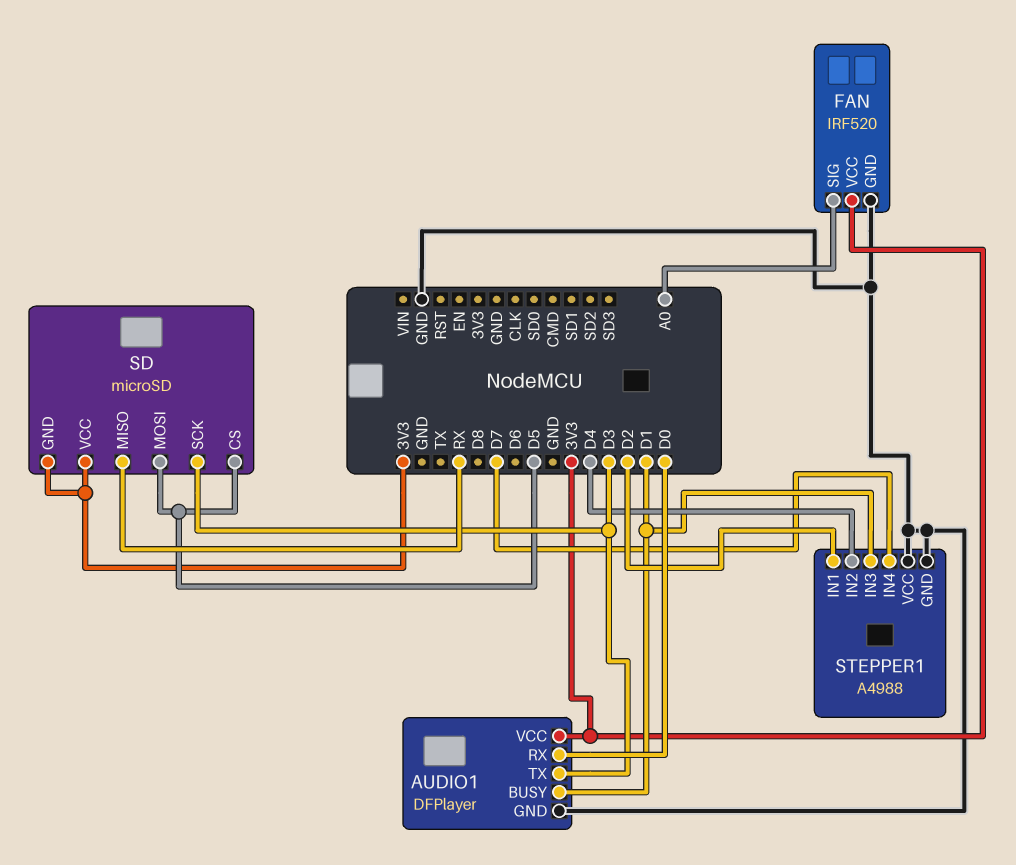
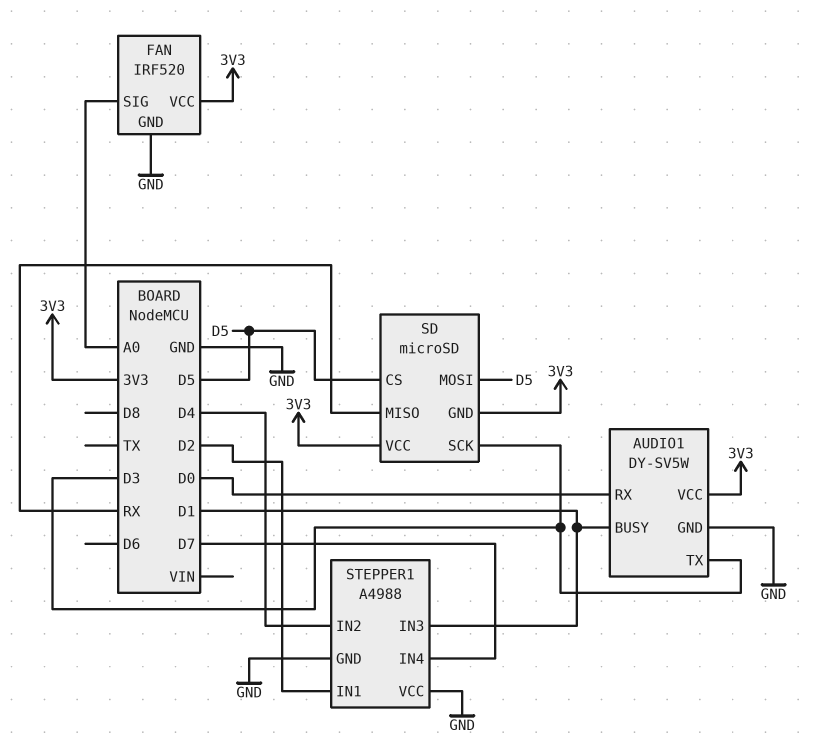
AUDIO1: DFPlayer -> DY-SV5W

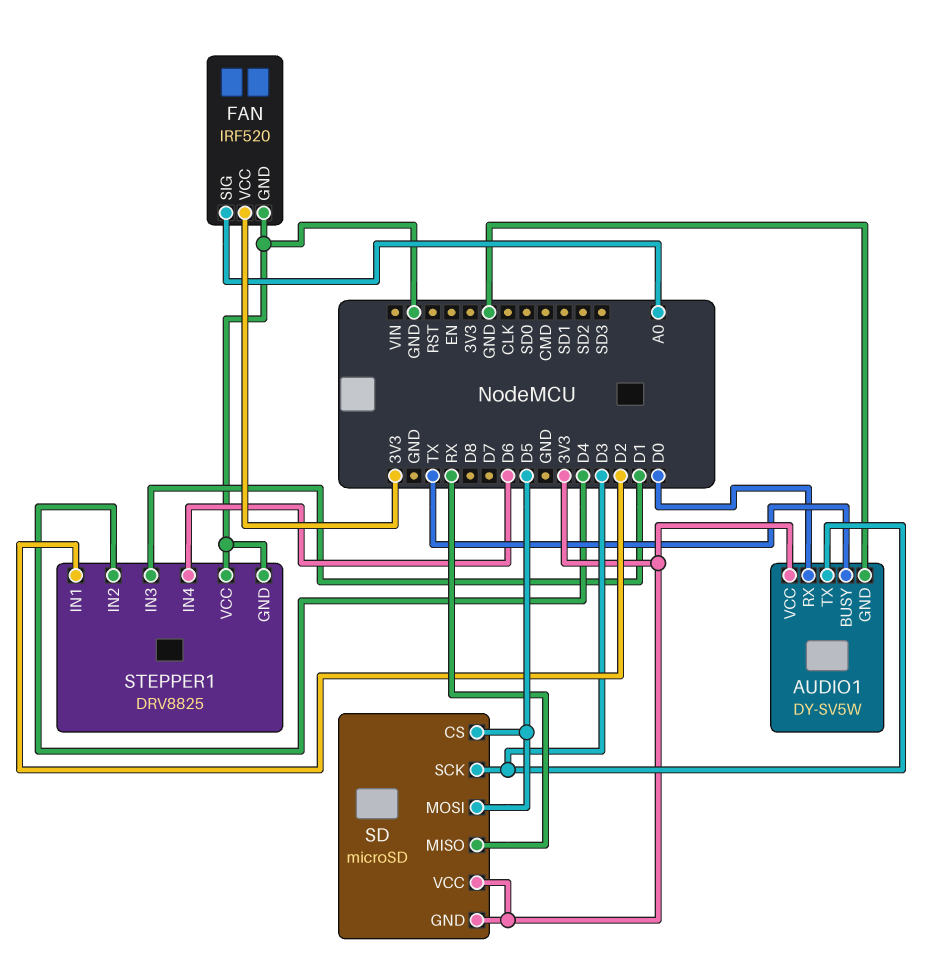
AUDIO1 pin BUSY: D1 -> TX
STEPPER1: A4988 -> DRV8825
STEPPER1 pin IN4: D7 -> D6

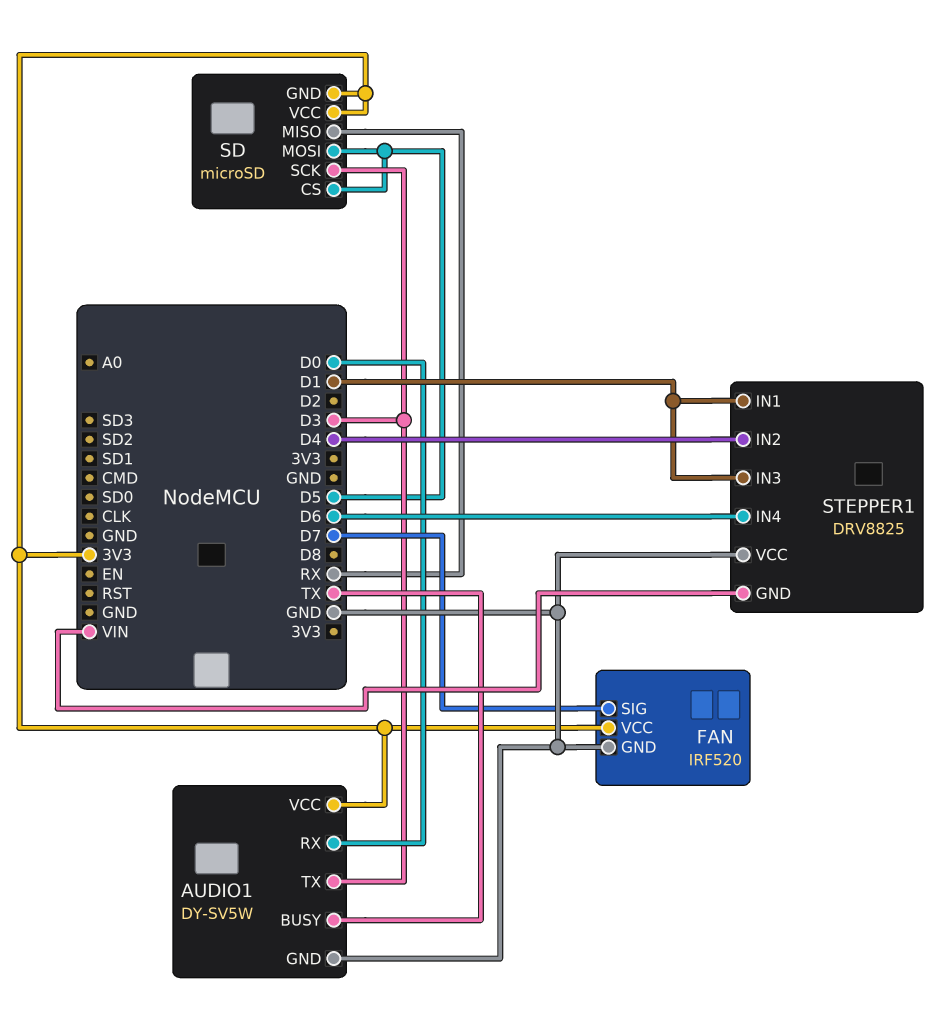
FAN pin SIG: A0 -> D7
STEPPER1 pin GND: GND -> VIN
STEPPER1 pin IN1: D2 -> D1

